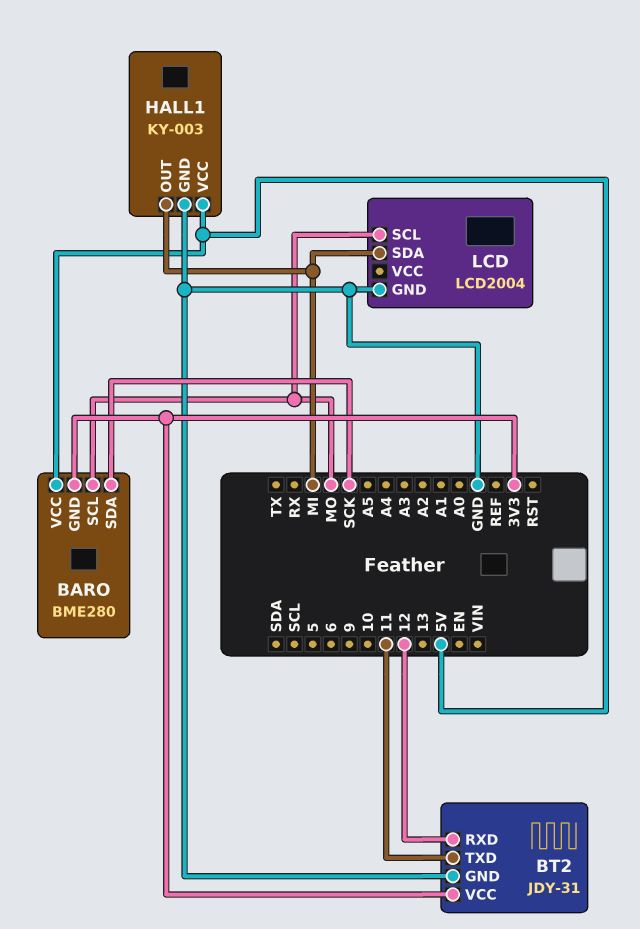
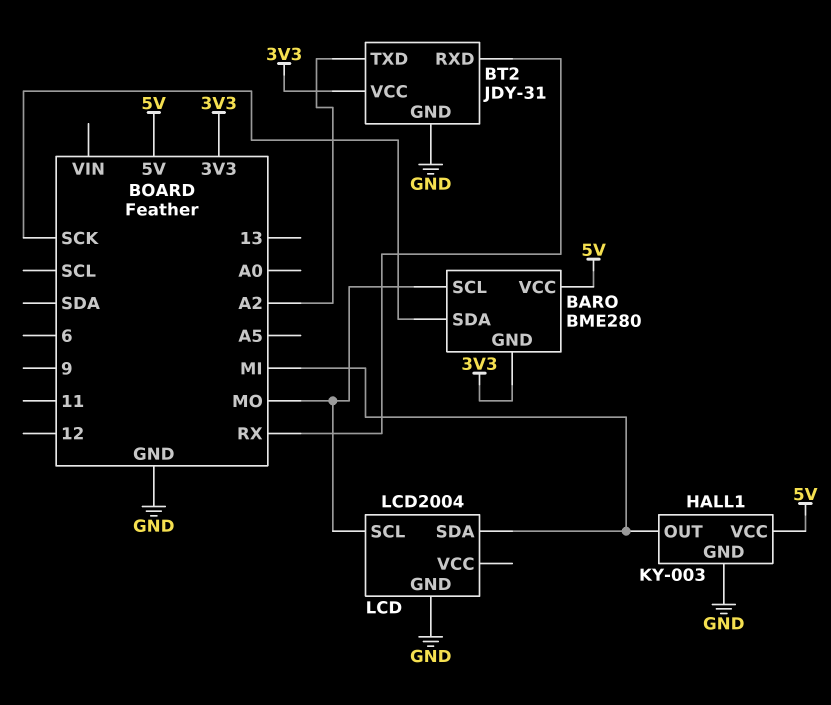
BT2 pin RXD: 12 -> RX
BT2 pin TXD: 11 -> A2

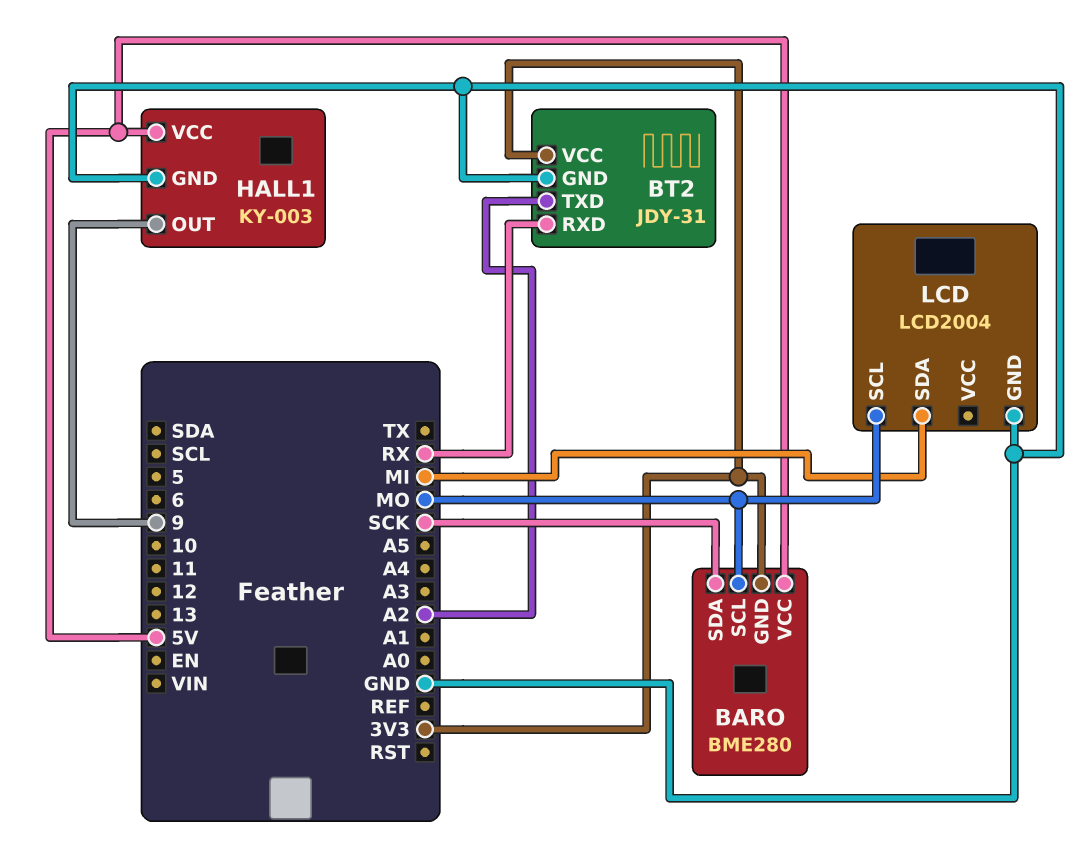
HALL1 pin OUT: MI -> 9

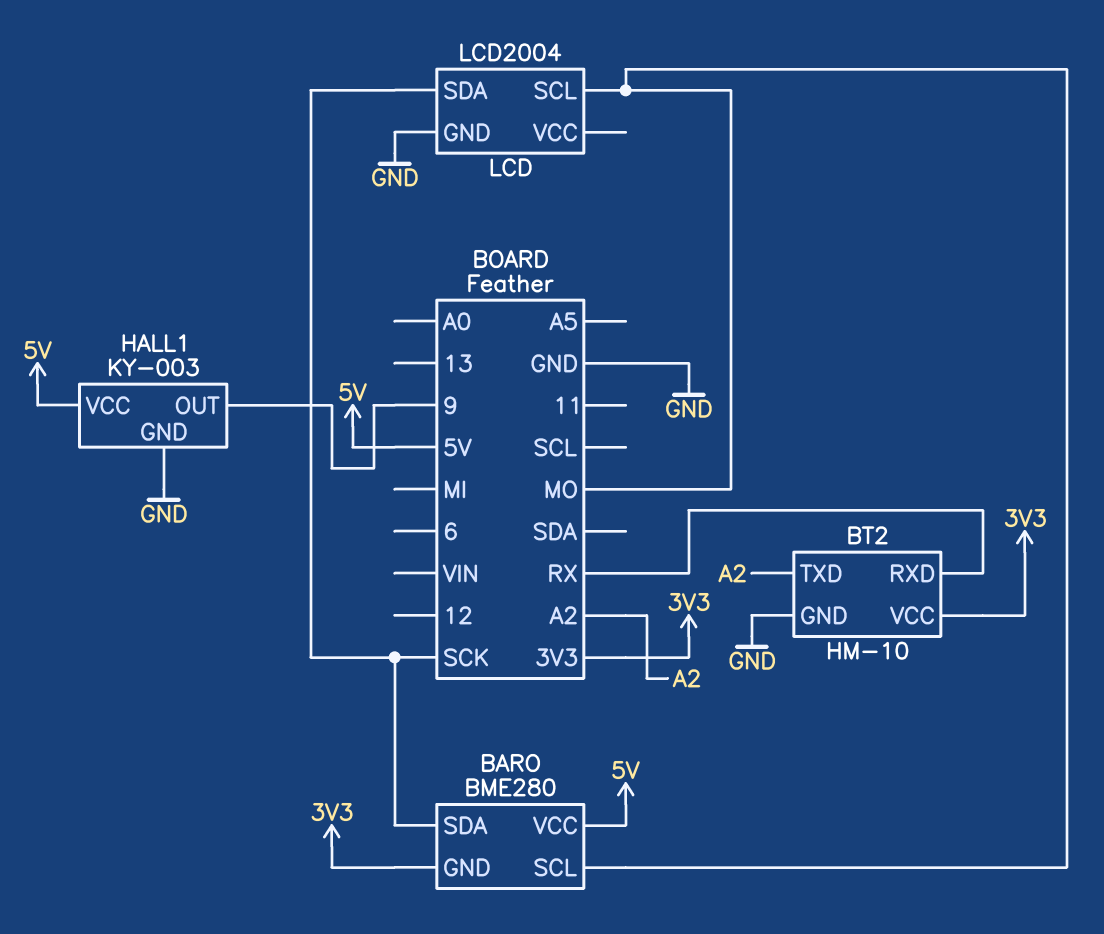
BT2: JDY-31 -> HM-10
LCD pin SDA: MI -> SCK

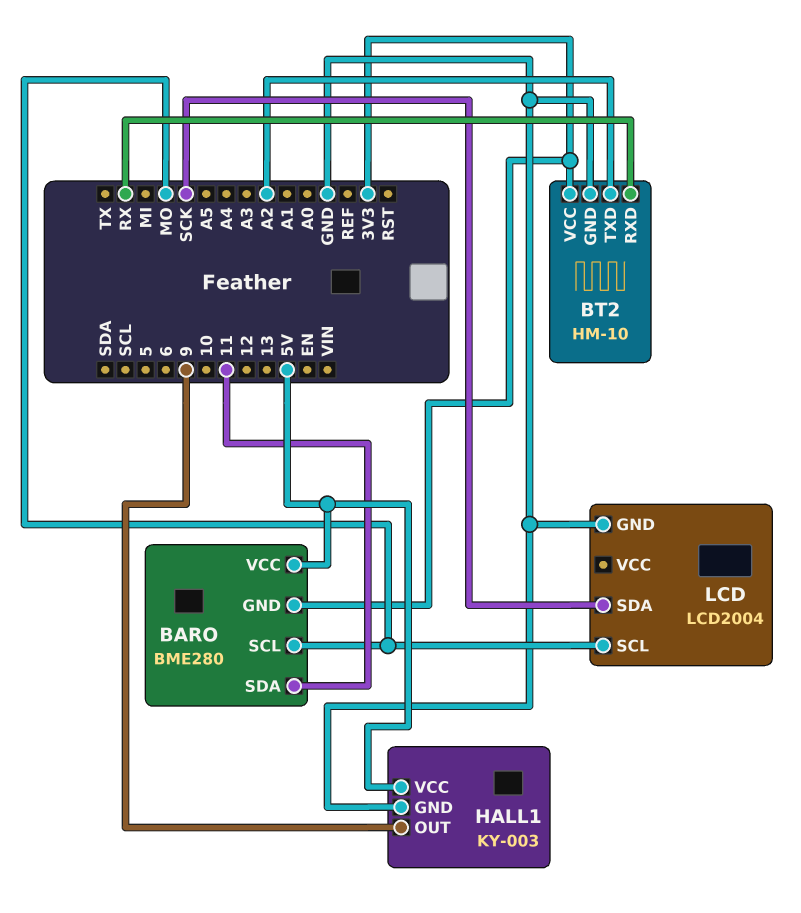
BARO pin SDA: SCK -> 11

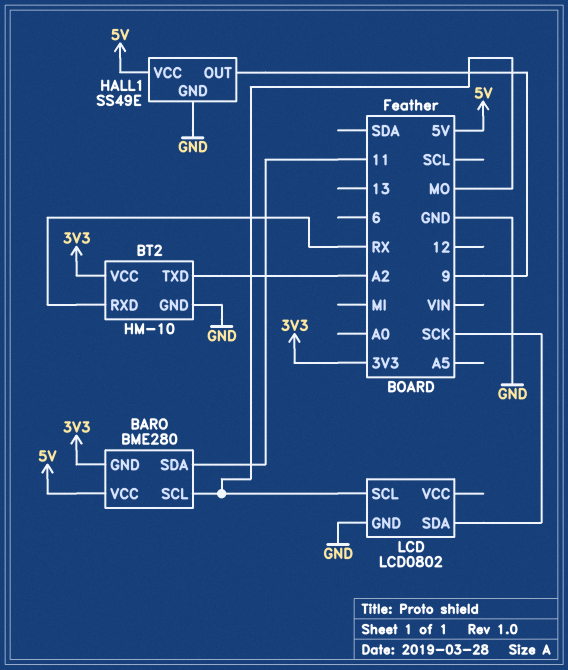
HALL1: KY-003 -> SS49E
LCD: LCD2004 -> LCD0802

